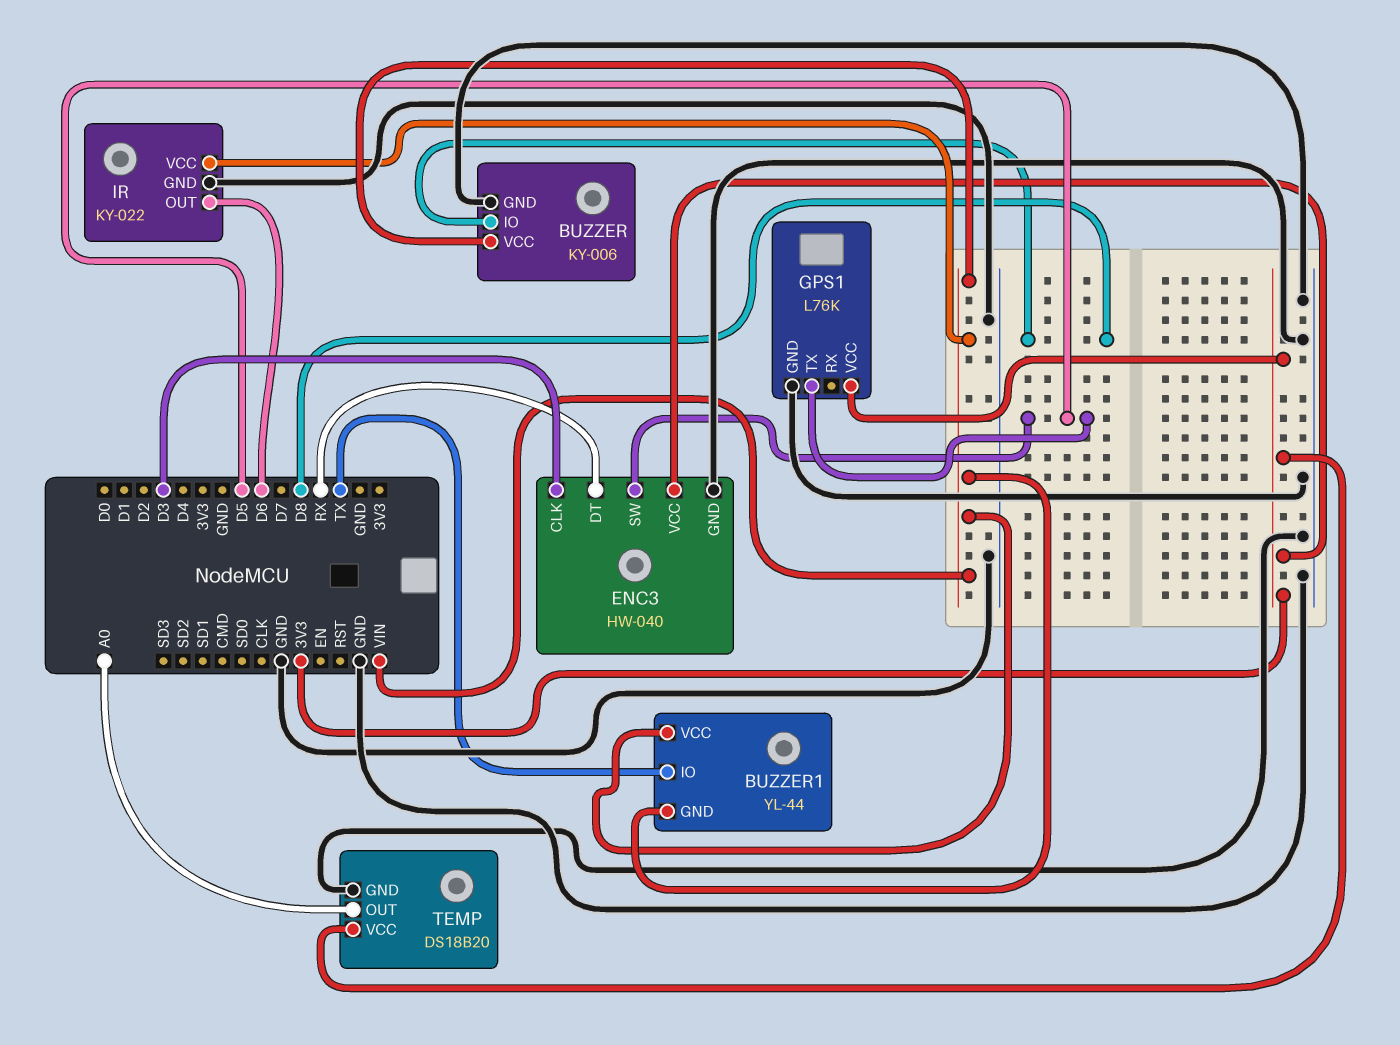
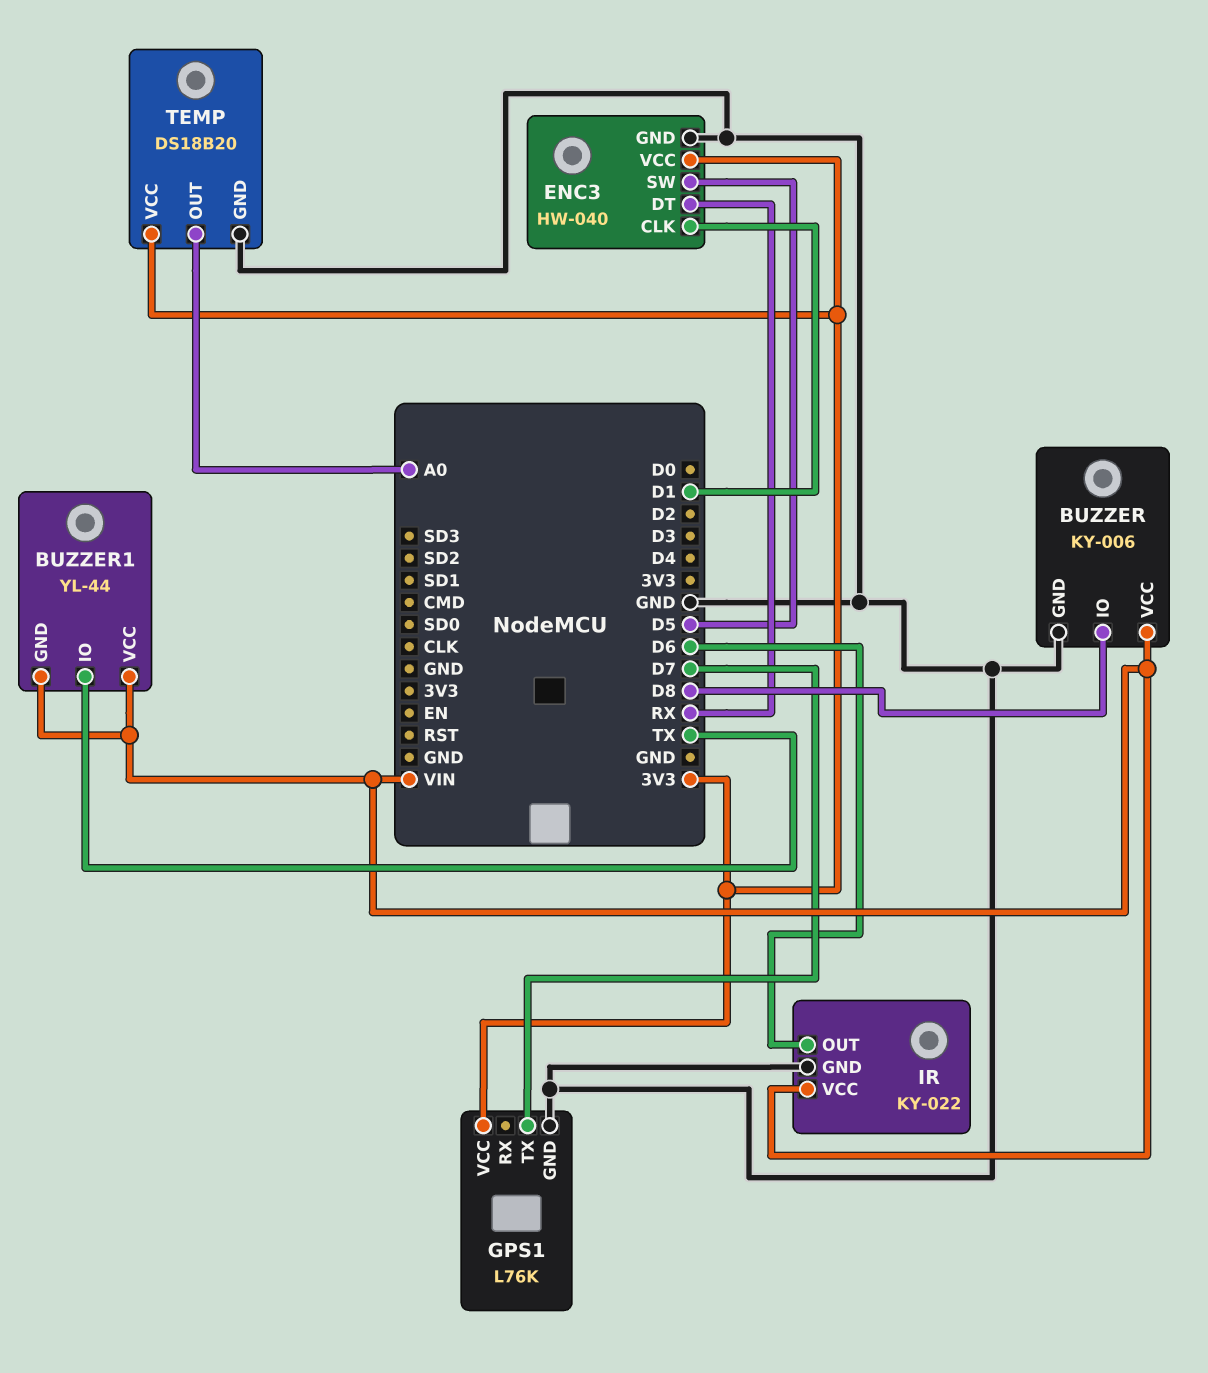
ENC3 pin CLK: D3 -> D1
GPS1 pin TX: D5 -> D7

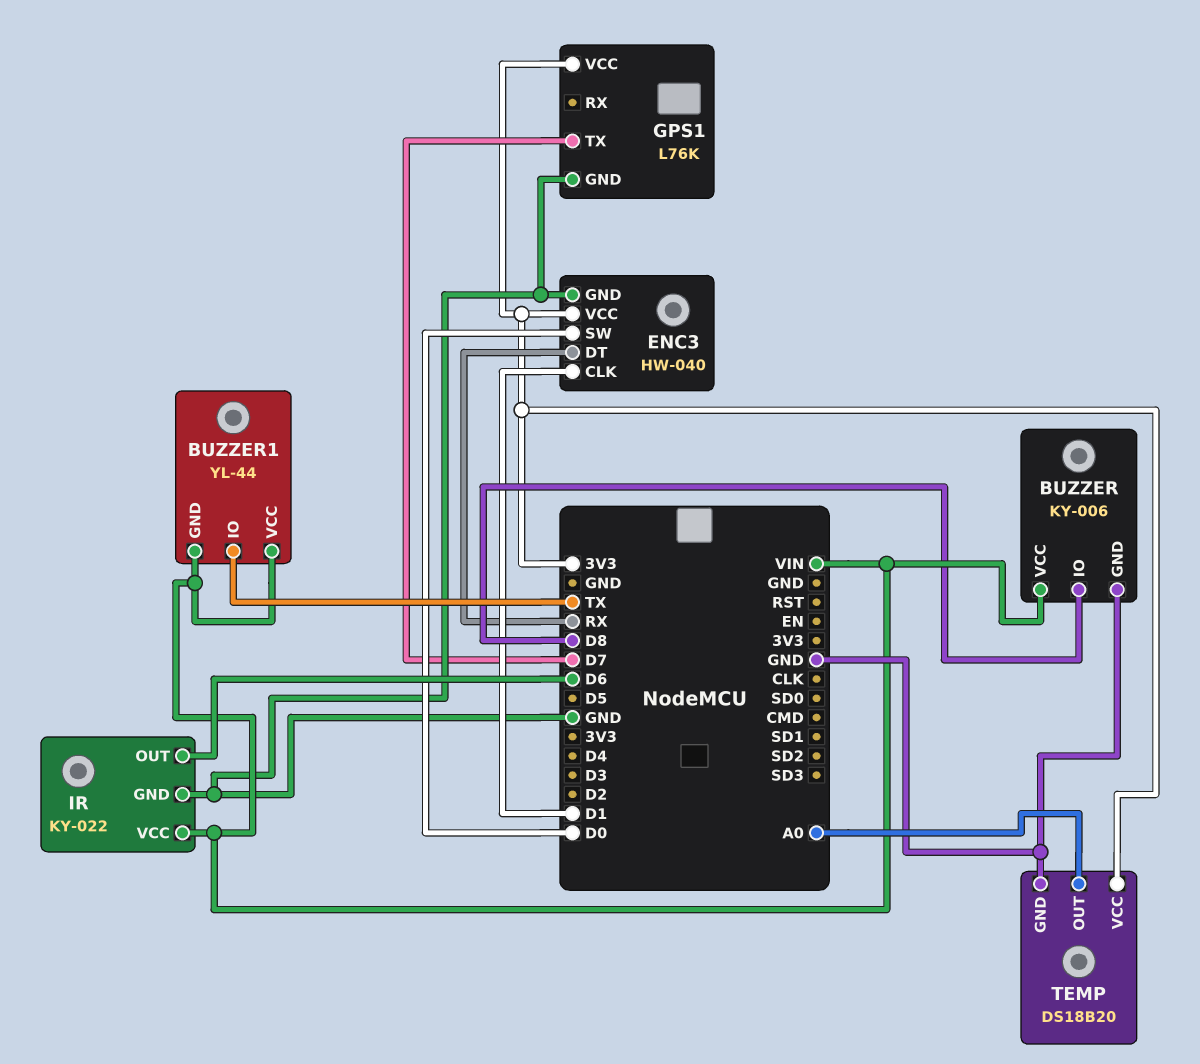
ENC3 pin SW: D5 -> D0

